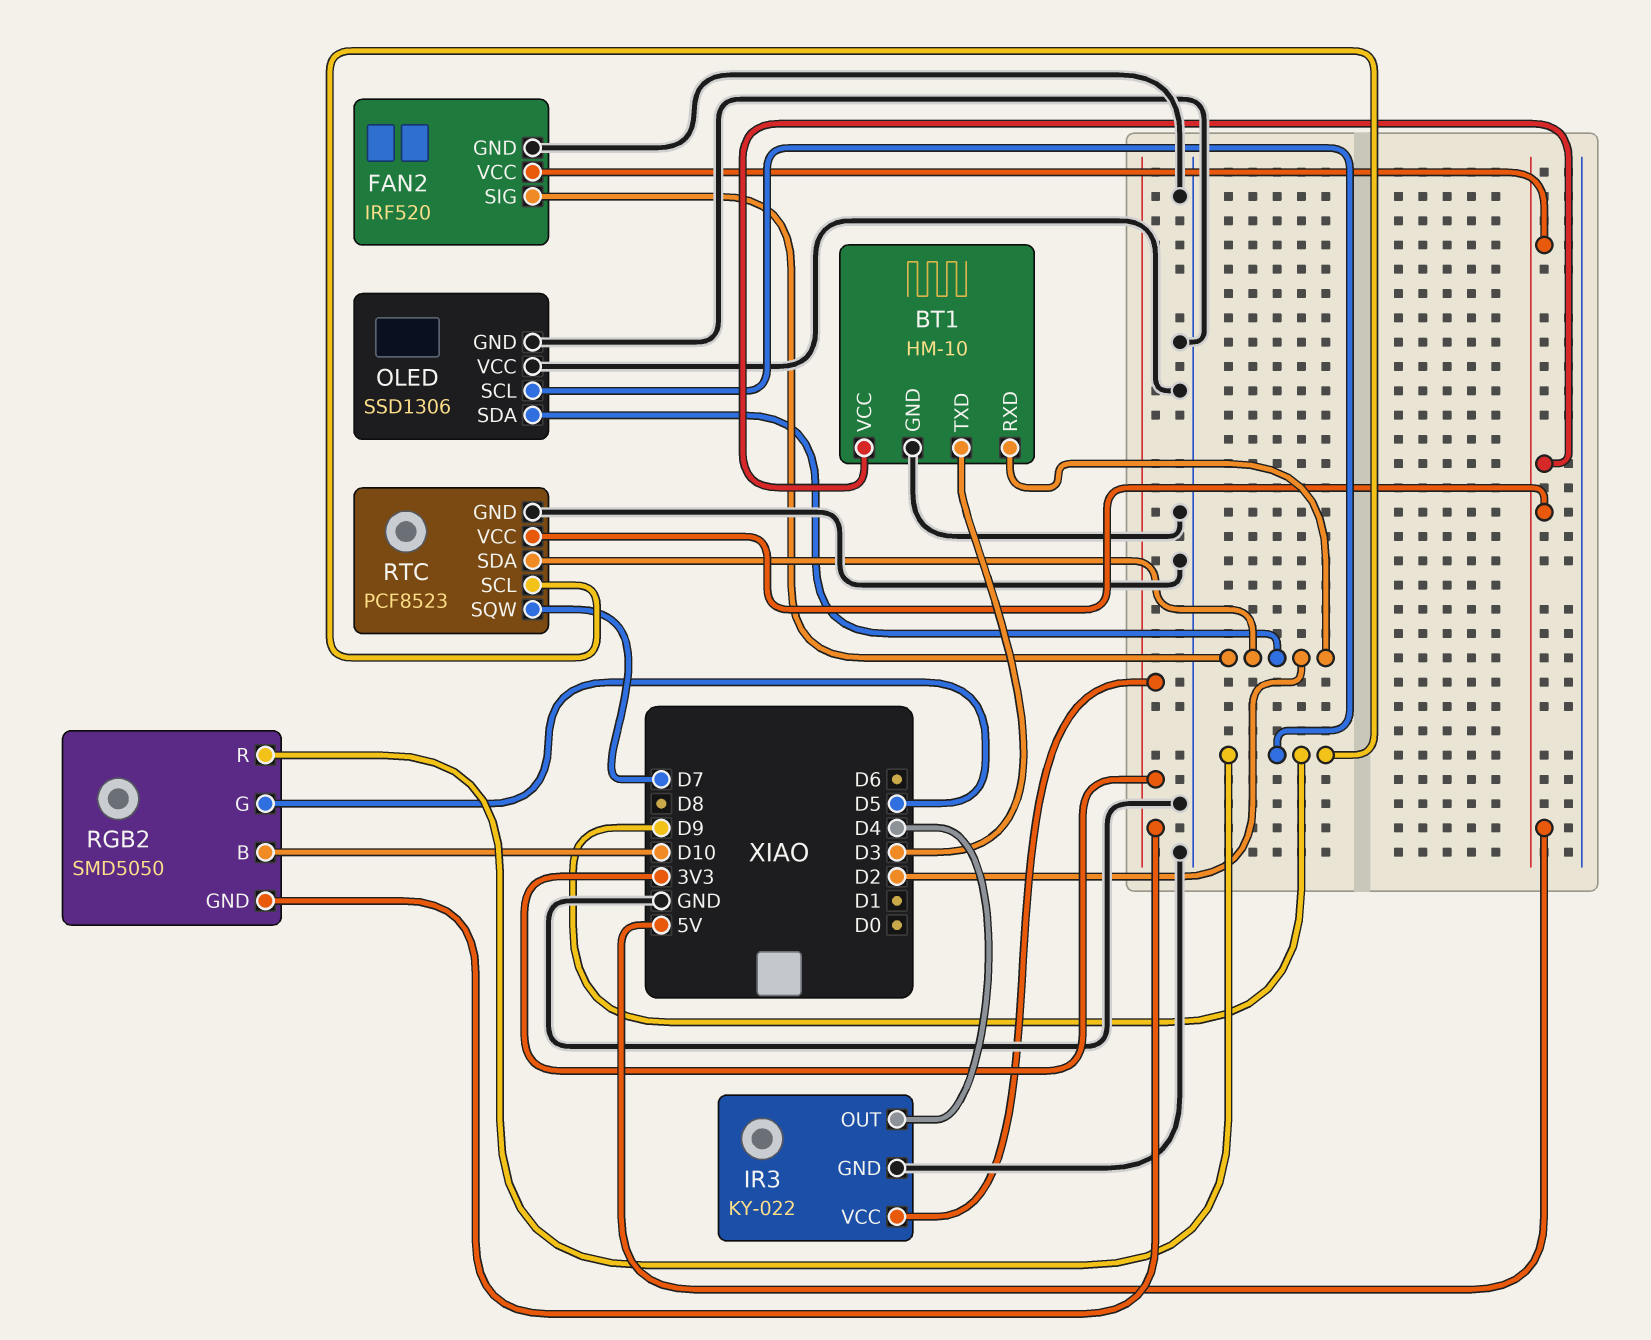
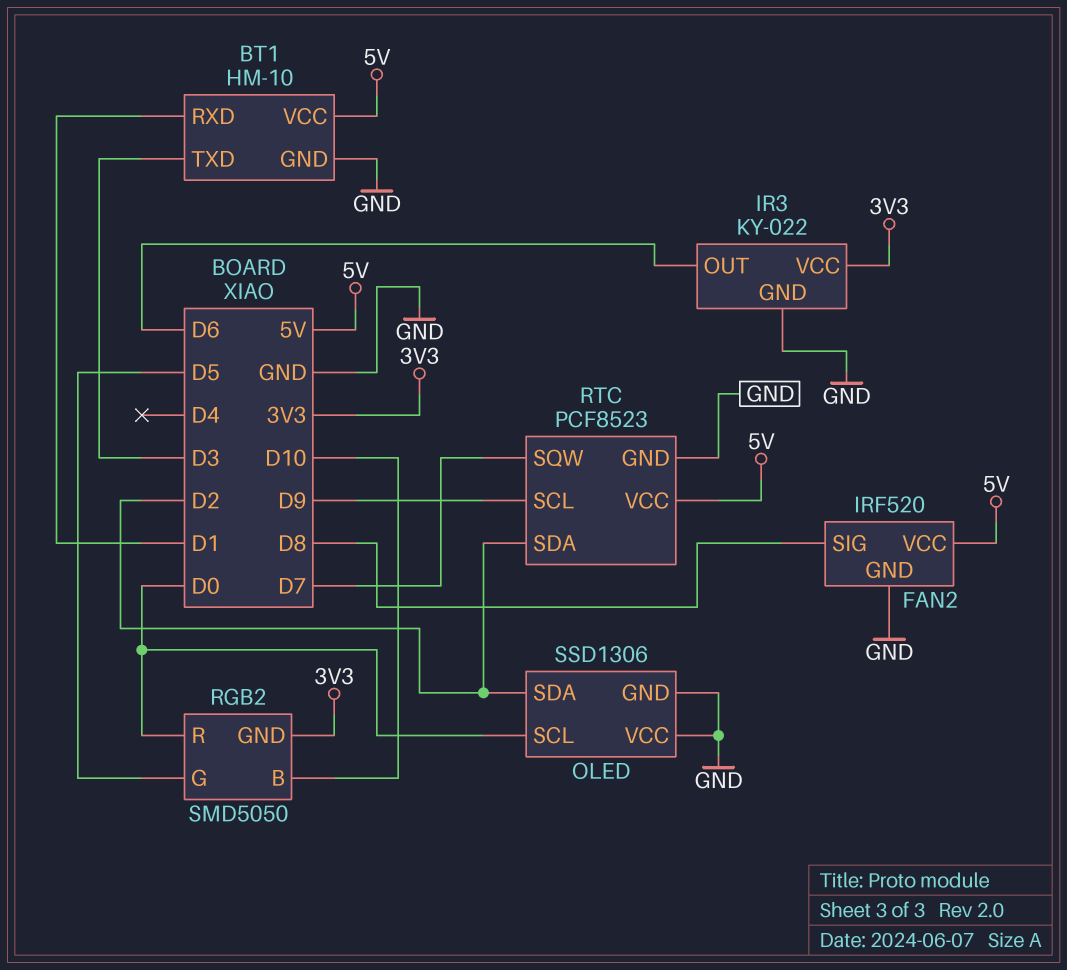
BT1 pin RXD: D2 -> D1
FAN2 pin SIG: D2 -> D8
IR3 pin OUT: D4 -> D6
OLED pin SCL: D9 -> D0
RGB2 pin R: D9 -> D0

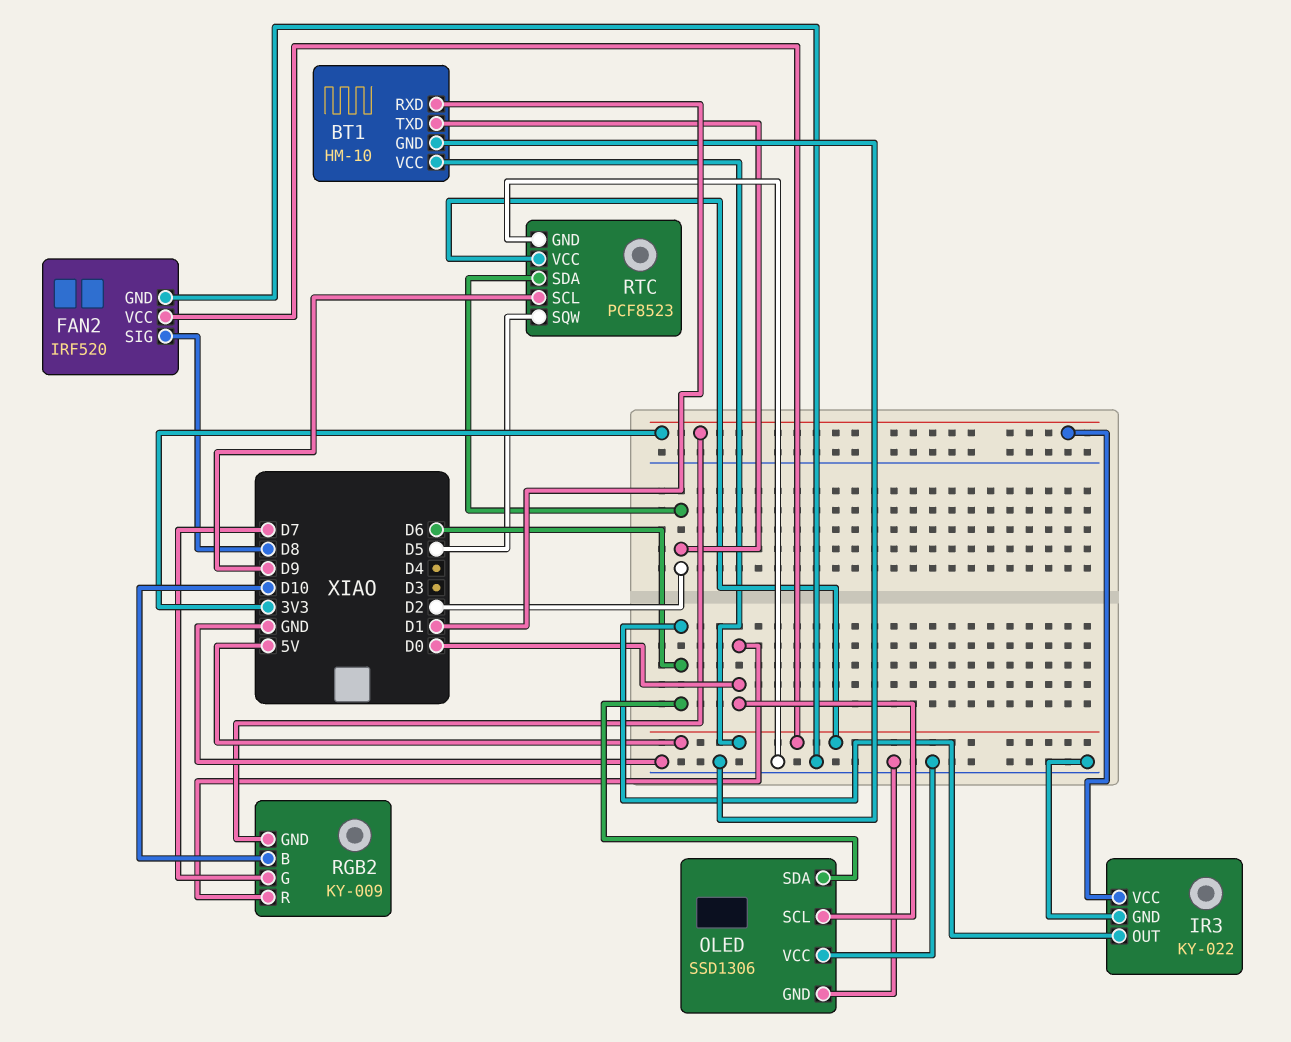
BT1 pin TXD: D3 -> D2
OLED pin SDA: D2 -> D6
RGB2: SMD5050 -> KY-009
RGB2 pin G: D5 -> D7
RTC pin SQW: D7 -> D5

